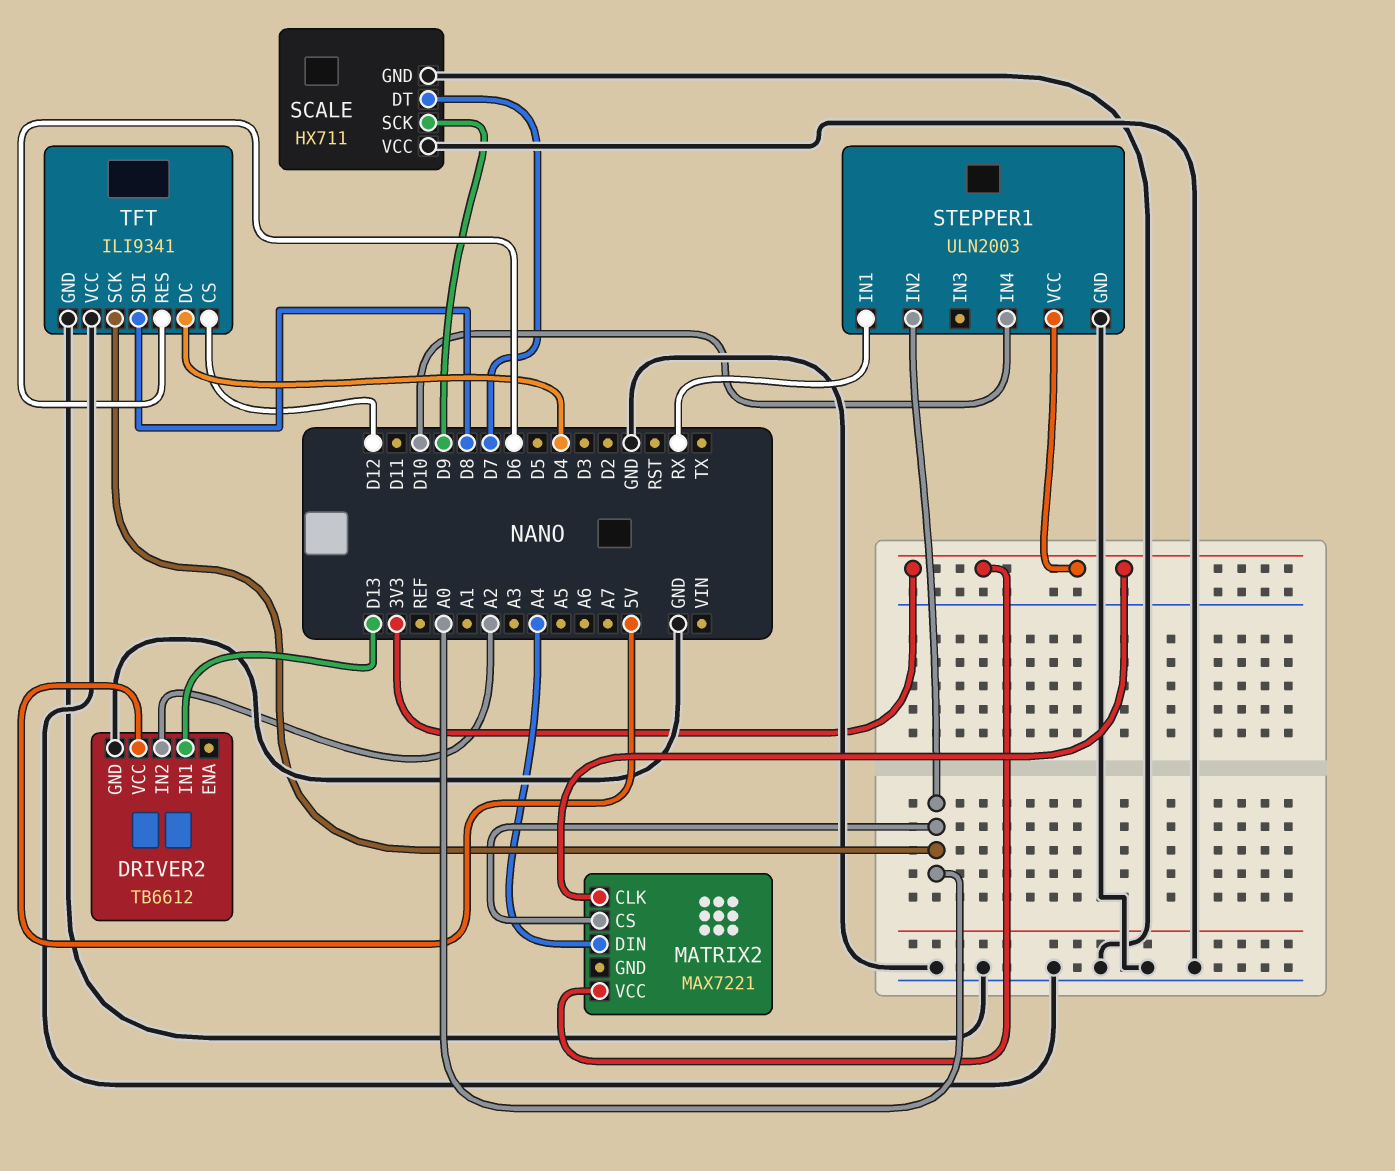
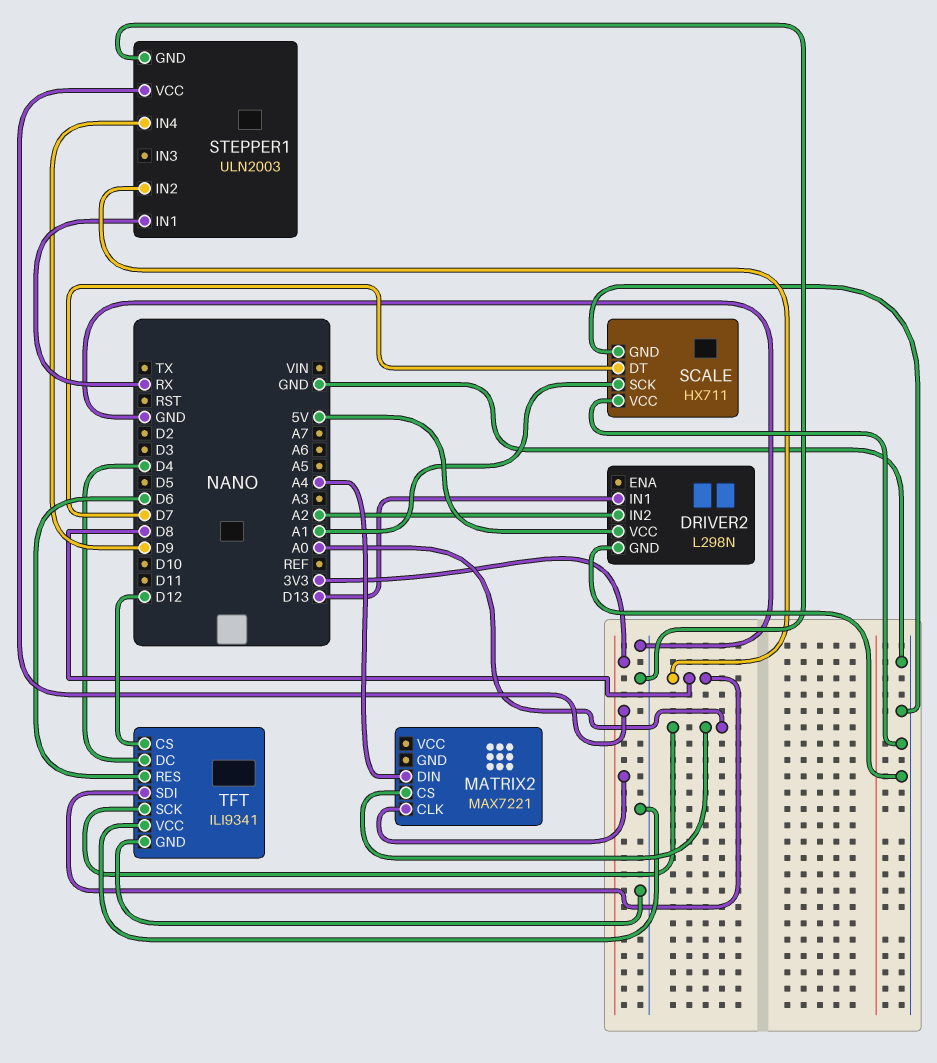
DRIVER2: TB6612 -> L298N
MATRIX2 pin VCC: 3V3 -> none
SCALE pin SCK: D9 -> A1
STEPPER1 pin IN2: A0 -> D8
STEPPER1 pin IN4: D10 -> D9

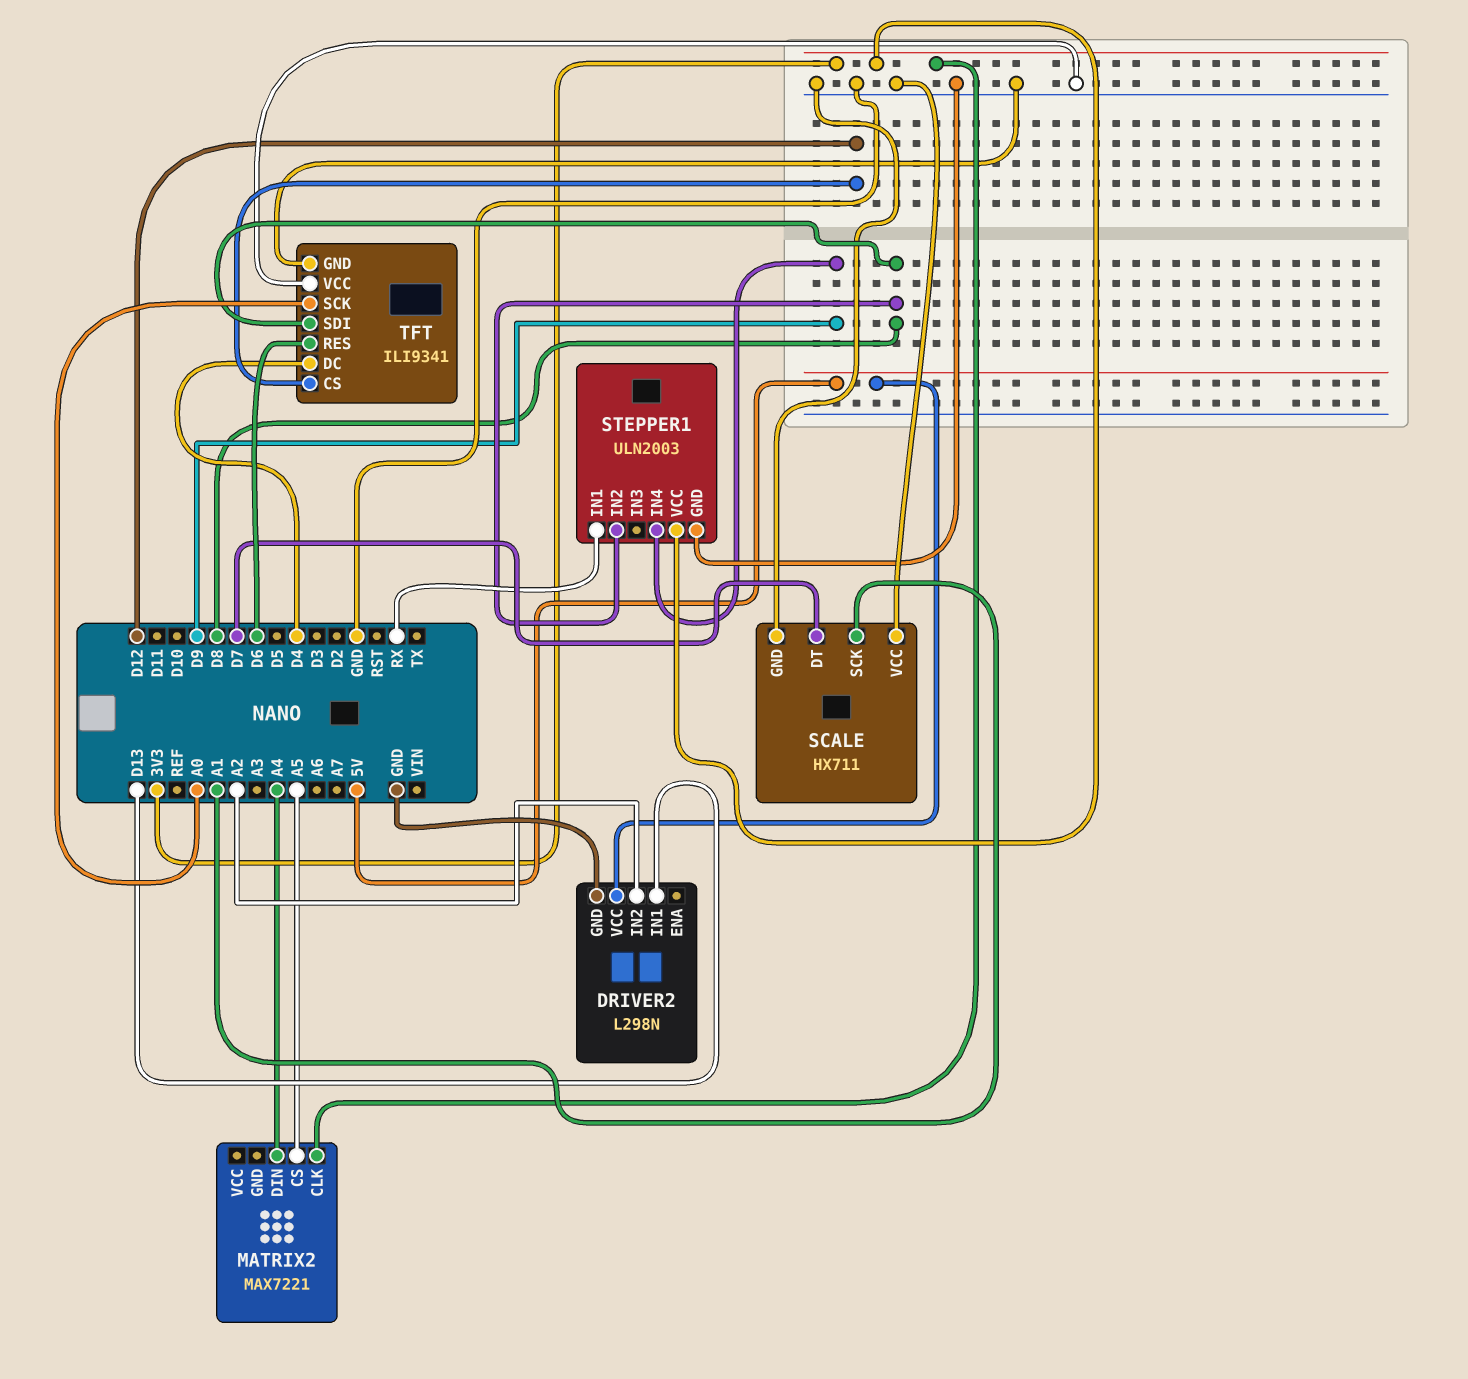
MATRIX2 pin CS: A0 -> A5

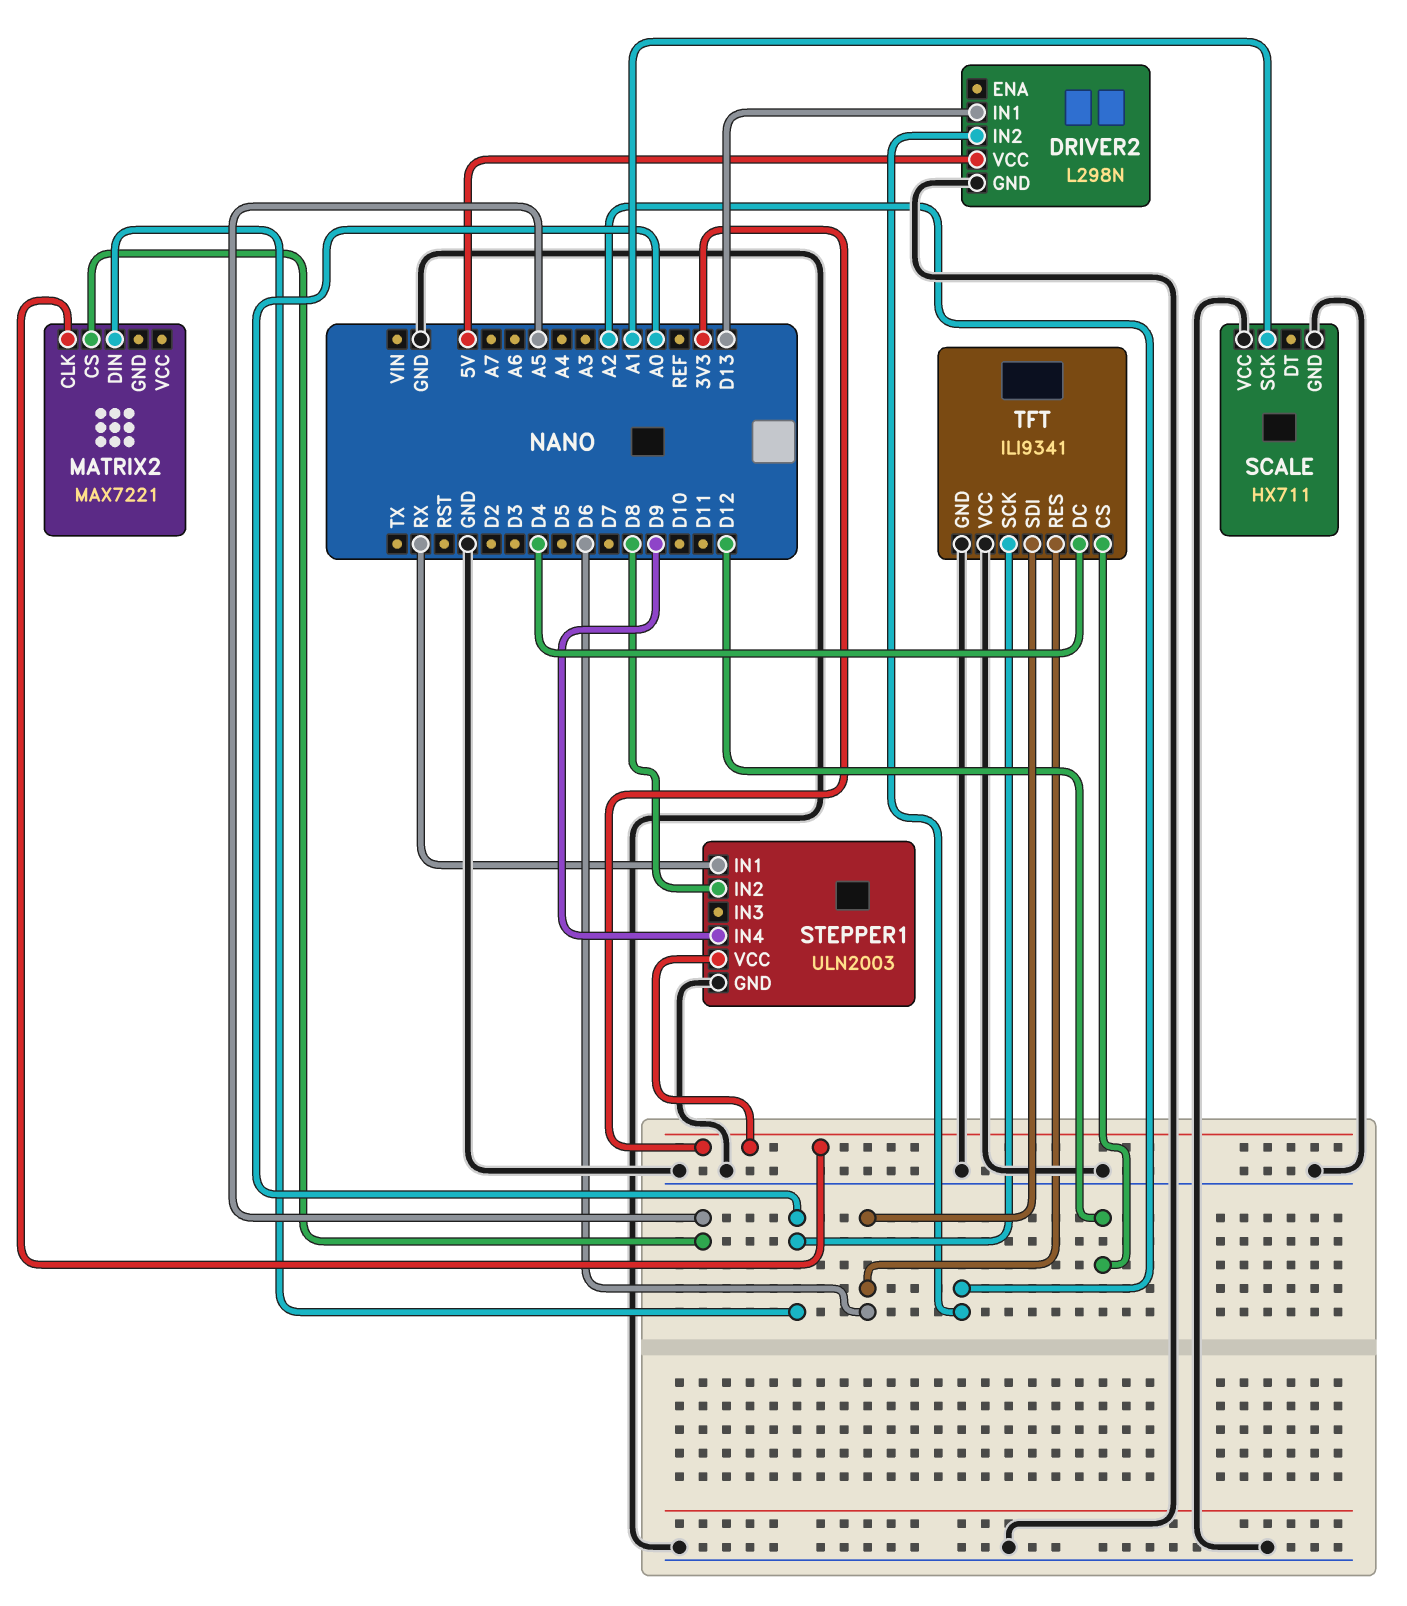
MATRIX2 pin DIN: A4 -> A0
SCALE pin DT: D7 -> none
TFT pin SDI: D8 -> D6

